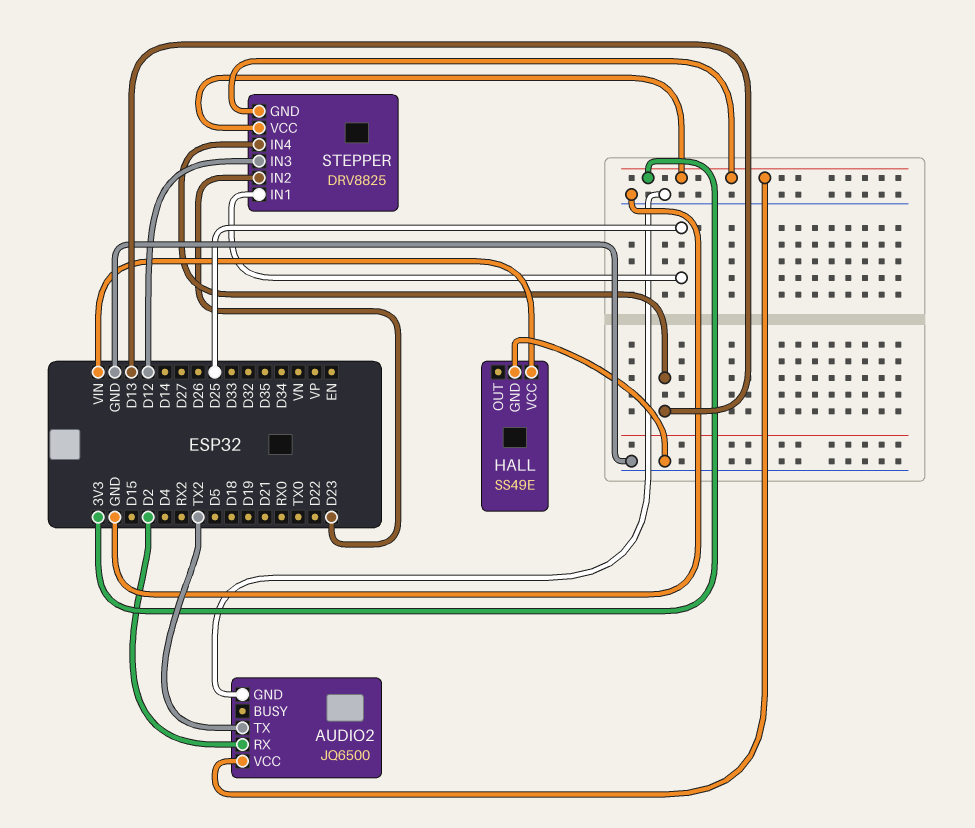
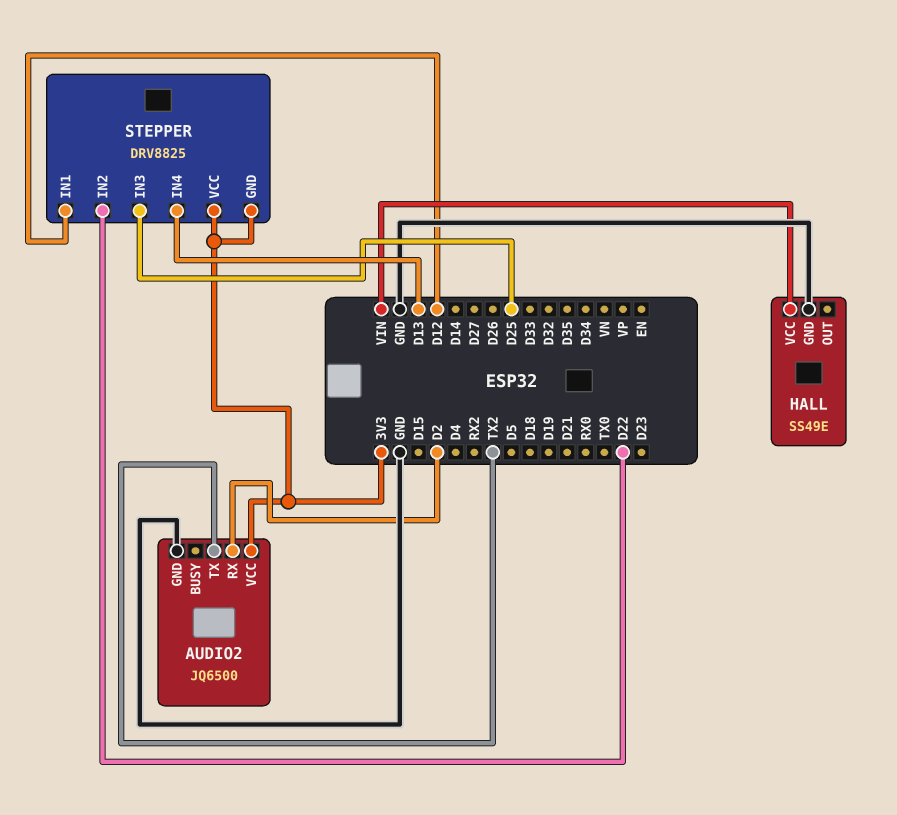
STEPPER pin IN1: D25 -> D12
STEPPER pin IN2: D23 -> D22
STEPPER pin IN3: D12 -> D25

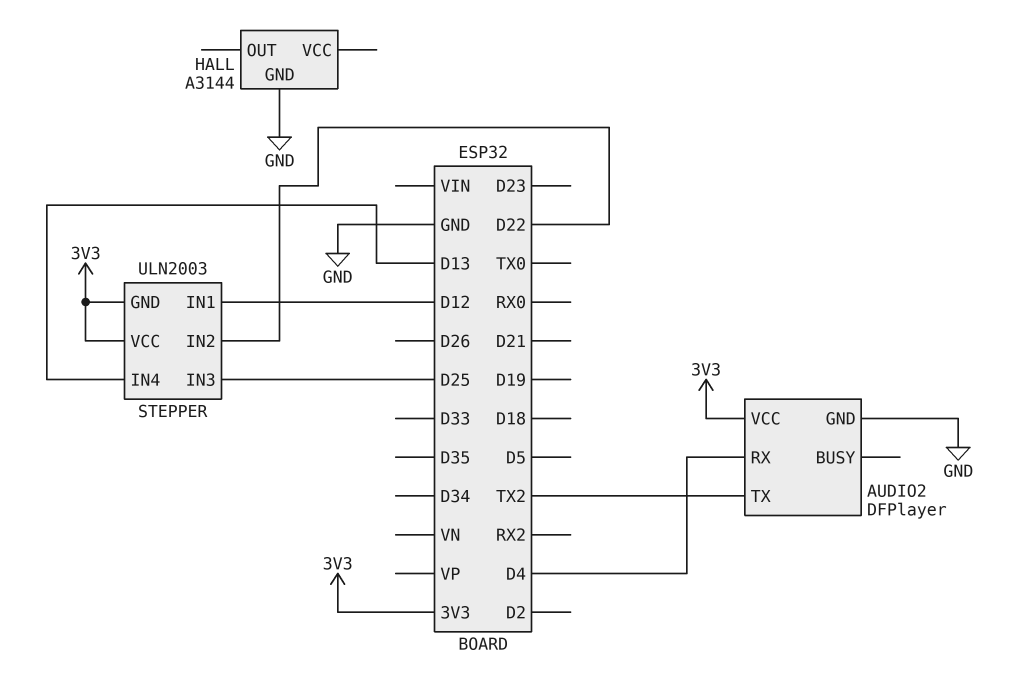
AUDIO2: JQ6500 -> DFPlayer
AUDIO2 pin RX: D2 -> D4
HALL: SS49E -> A3144
HALL pin VCC: VIN -> none
STEPPER: DRV8825 -> ULN2003

